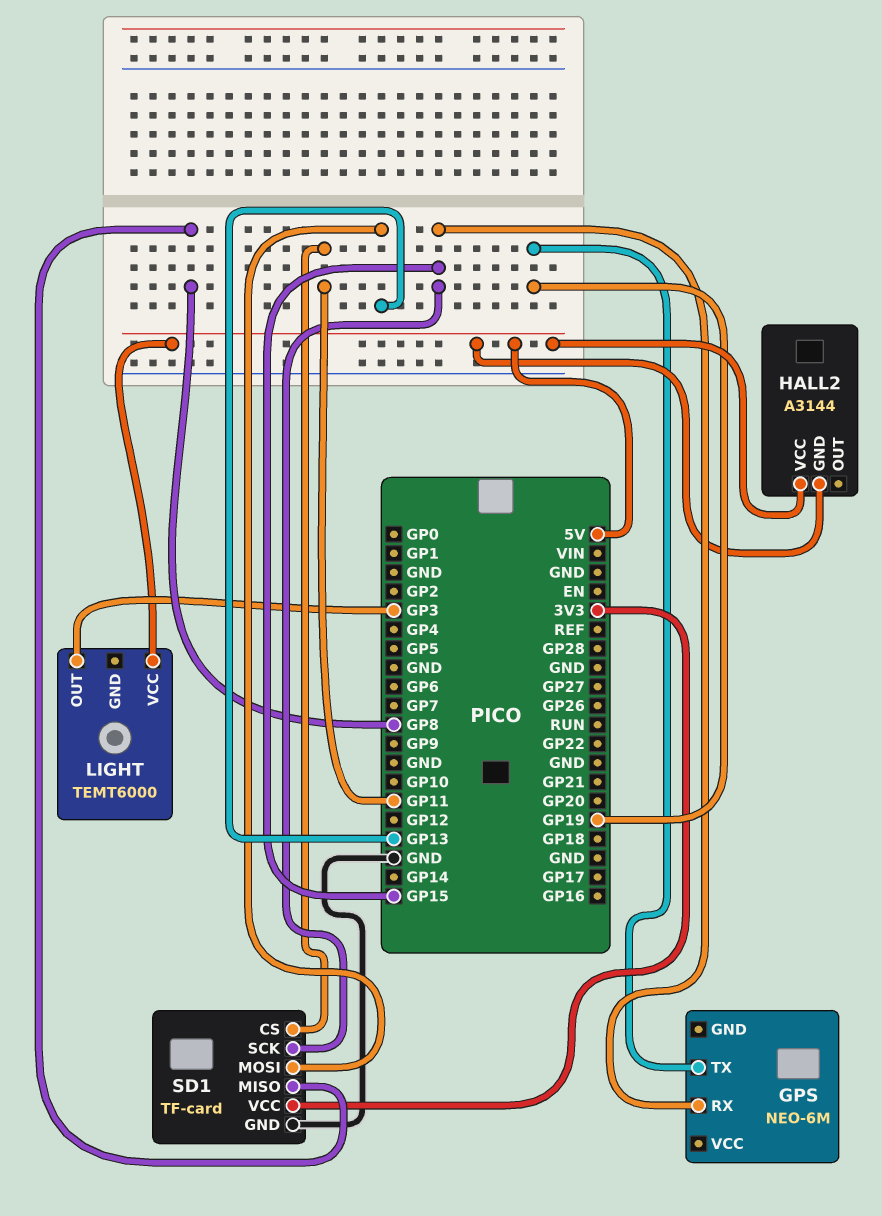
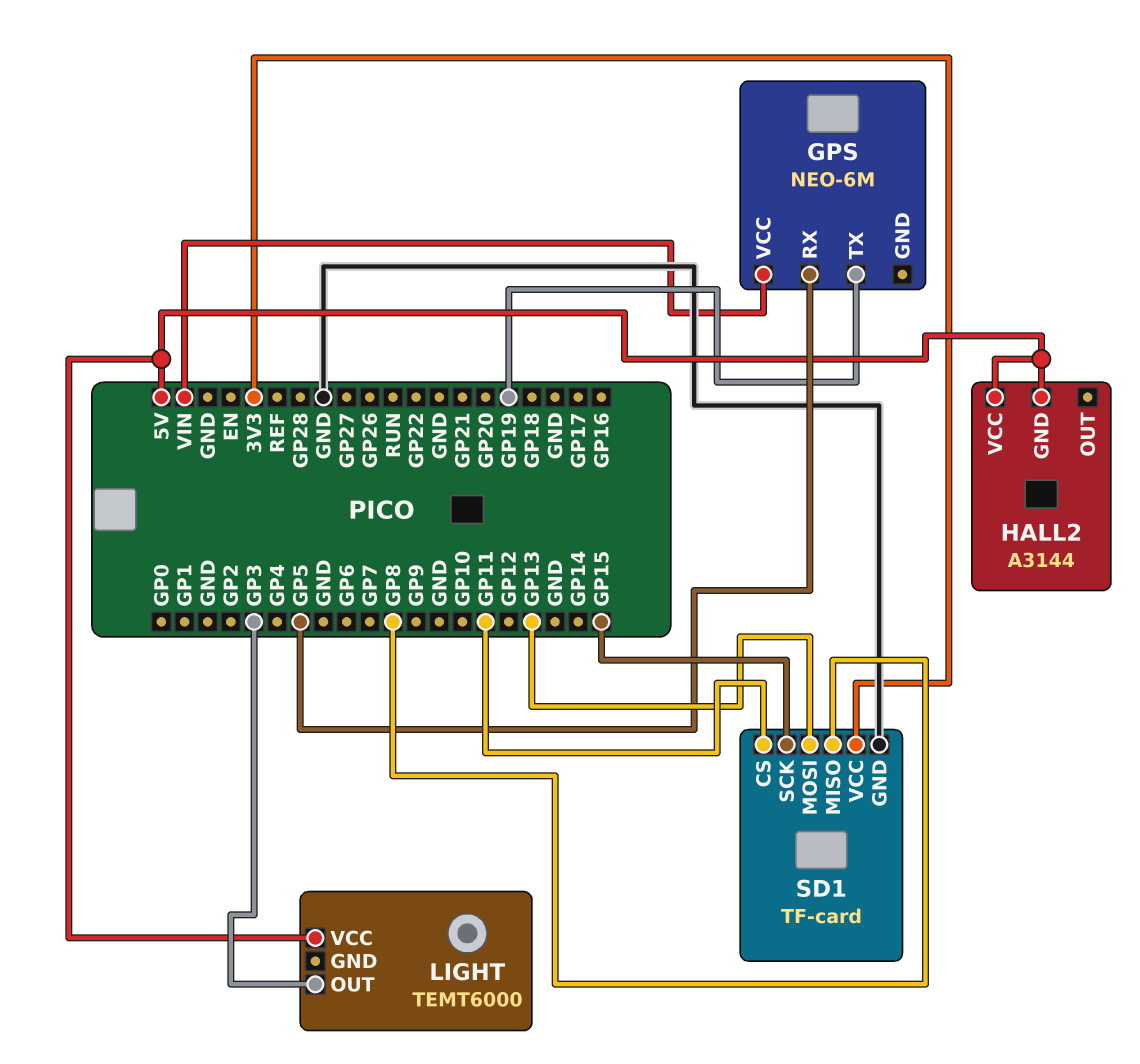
GPS pin RX: GP15 -> GP5
GPS pin VCC: none -> VIN

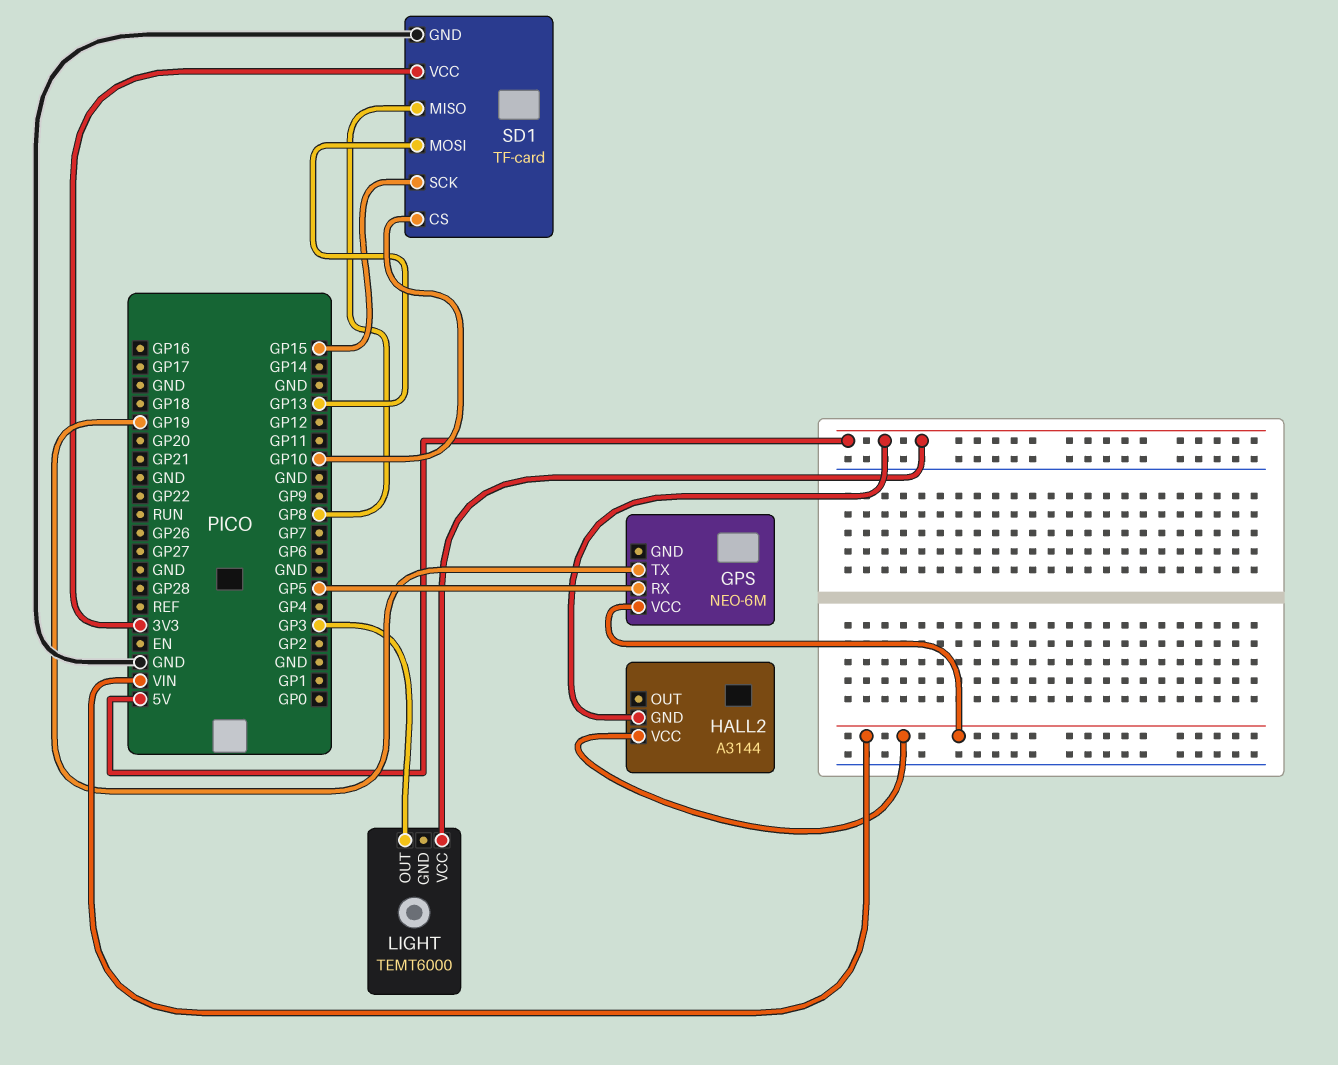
HALL2 pin VCC: 5V -> VIN
SD1 pin CS: GP11 -> GP10

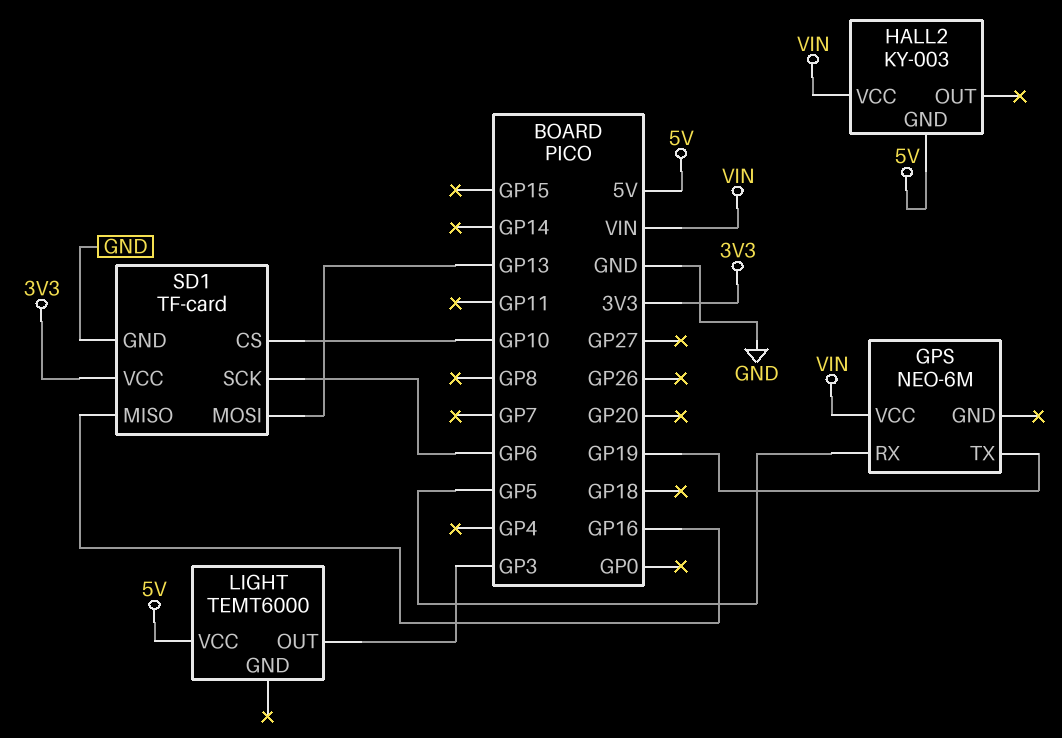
HALL2: A3144 -> KY-003
SD1 pin MISO: GP8 -> GP16
SD1 pin SCK: GP15 -> GP6

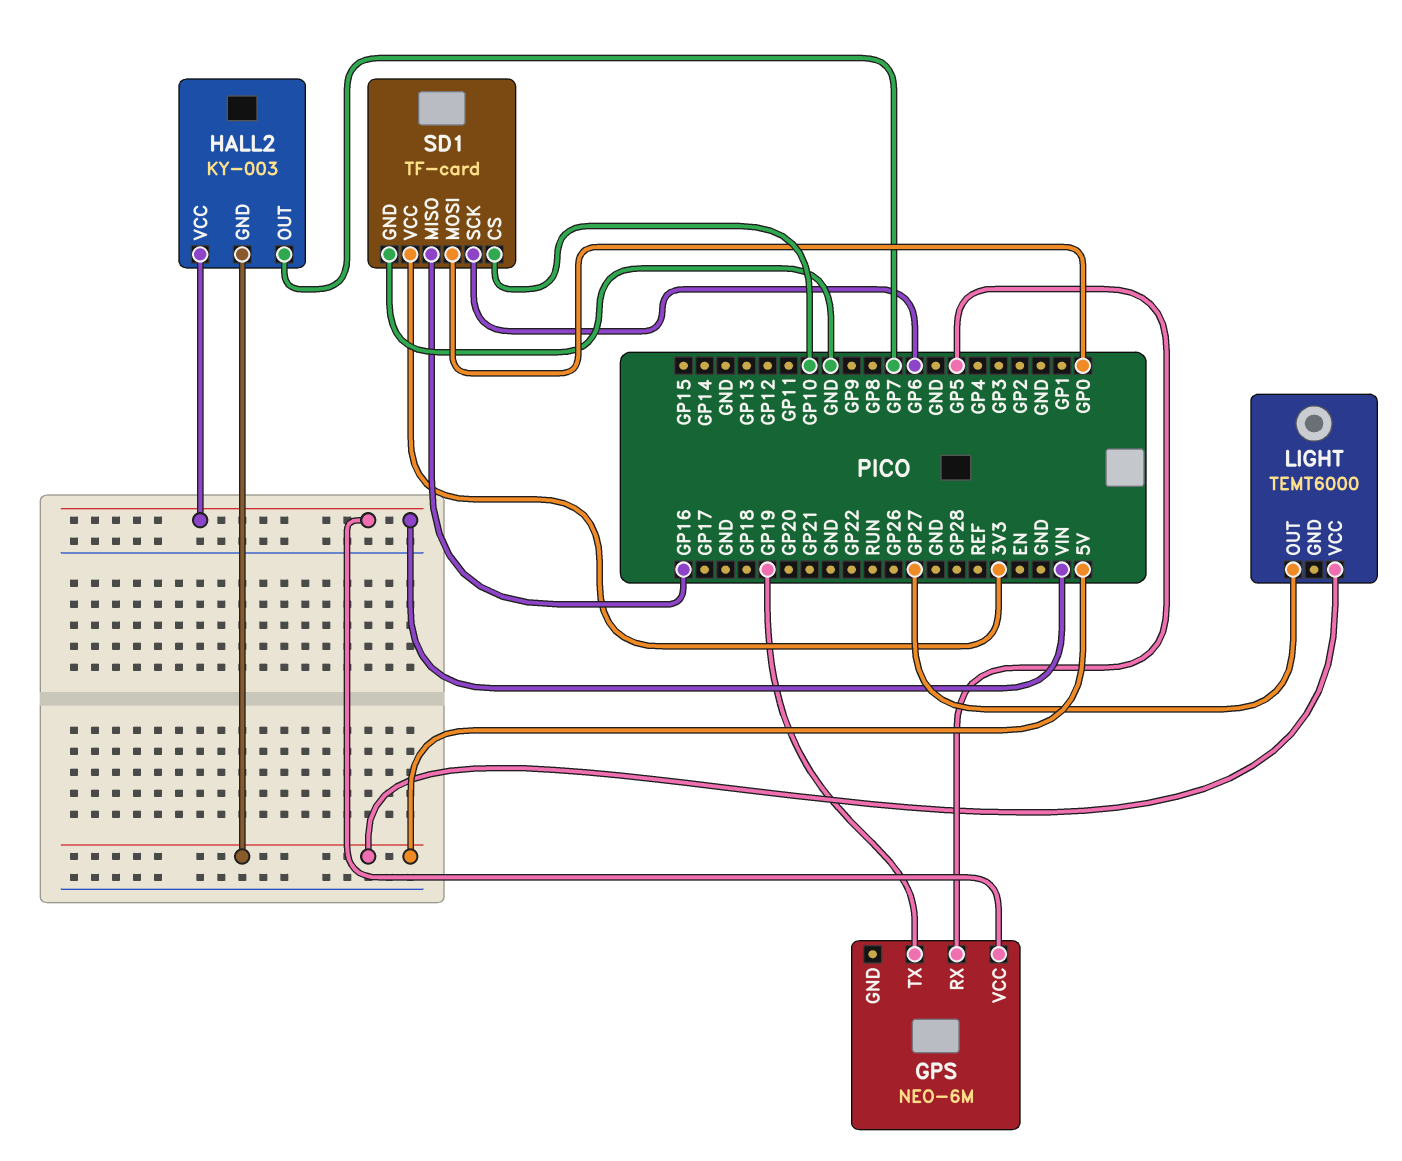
HALL2 pin OUT: none -> GP7
LIGHT pin OUT: GP3 -> GP27
SD1 pin MOSI: GP13 -> GP0

